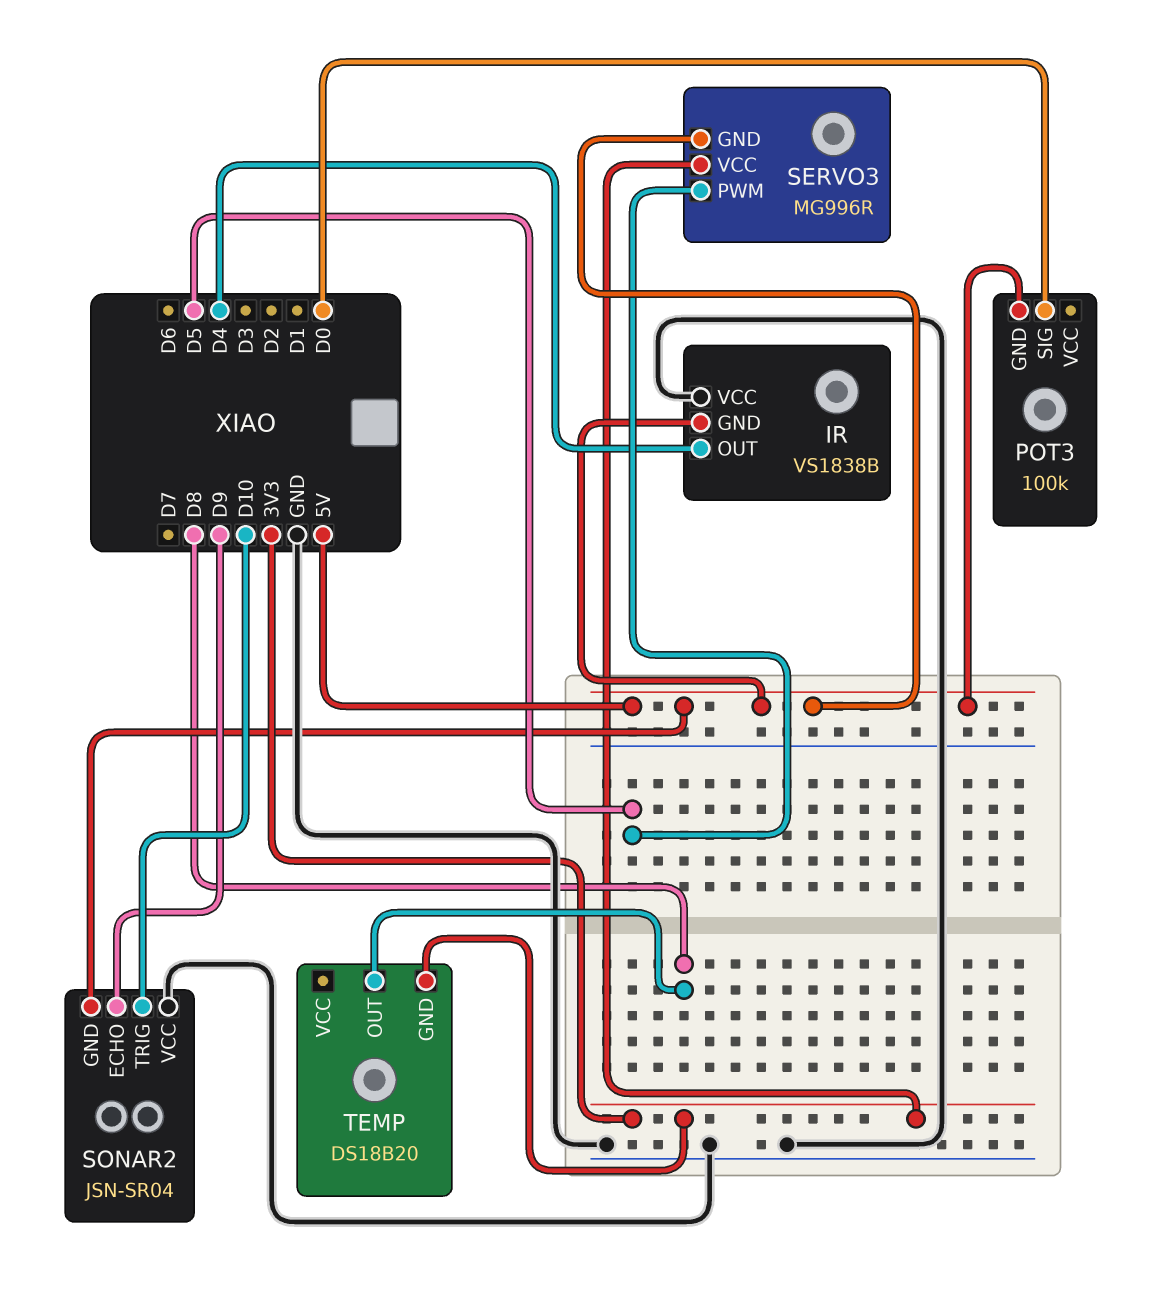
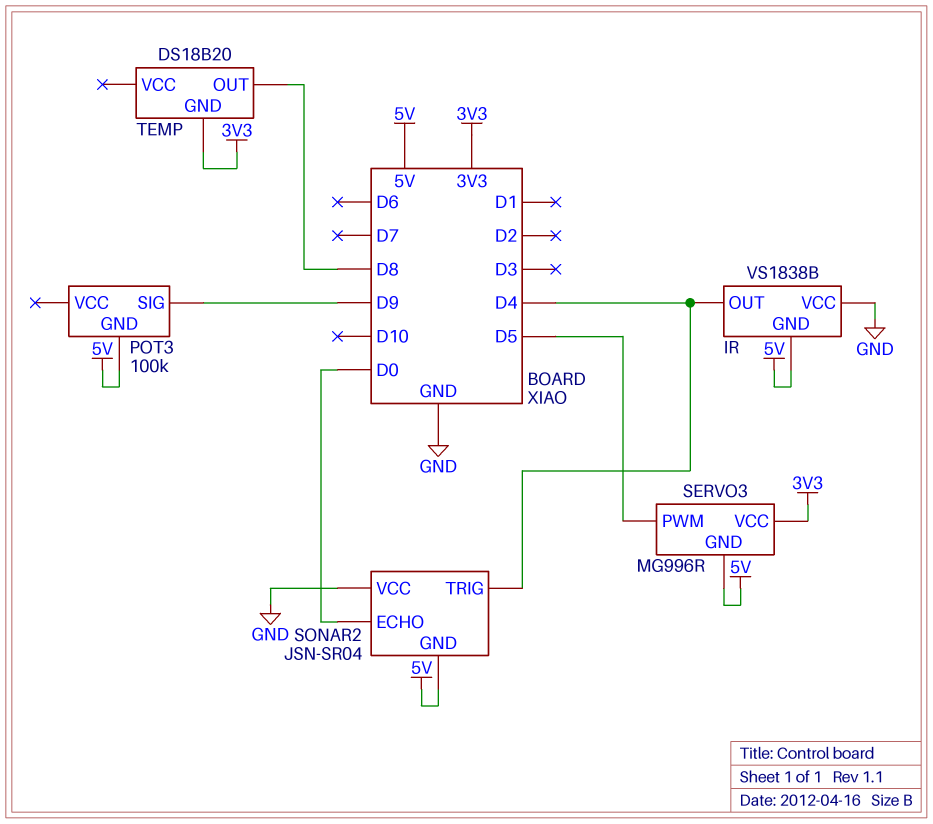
POT3 pin SIG: D0 -> D9
SONAR2 pin ECHO: D9 -> D0
SONAR2 pin TRIG: D10 -> D4

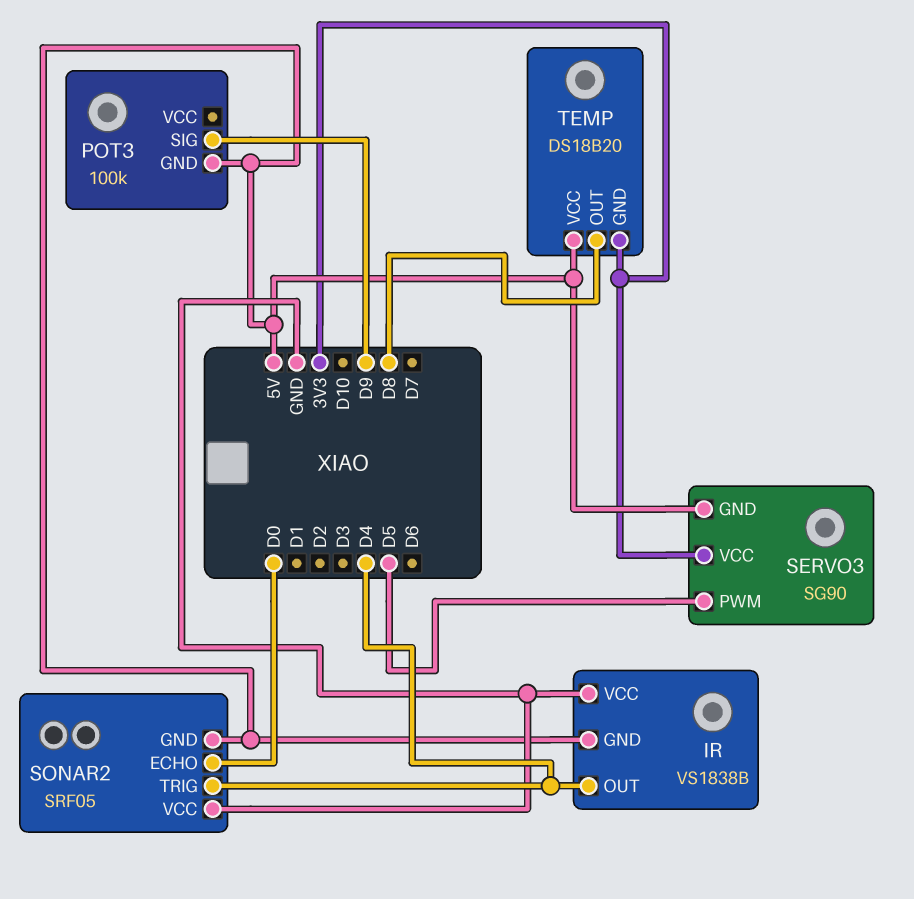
SERVO3: MG996R -> SG90
SONAR2: JSN-SR04 -> SRF05
TEMP pin VCC: none -> 5V

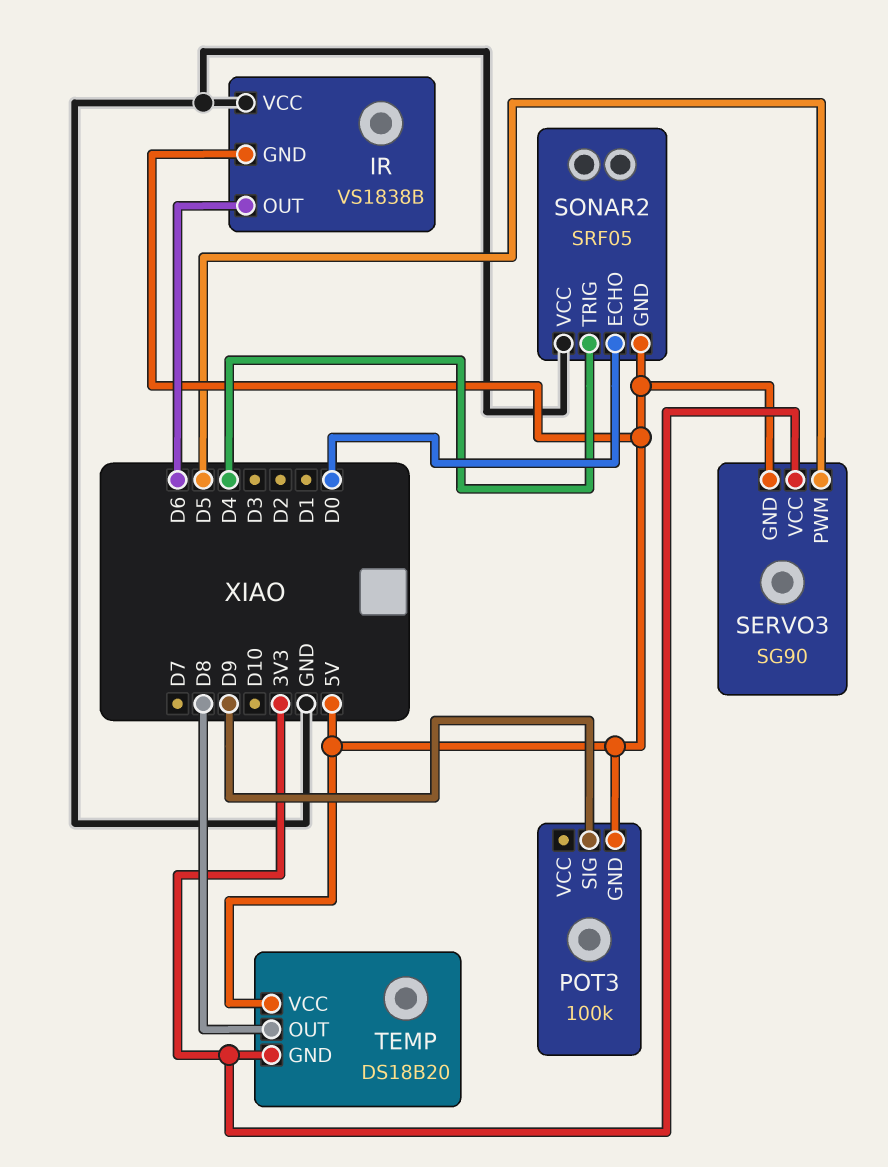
IR pin OUT: D4 -> D6

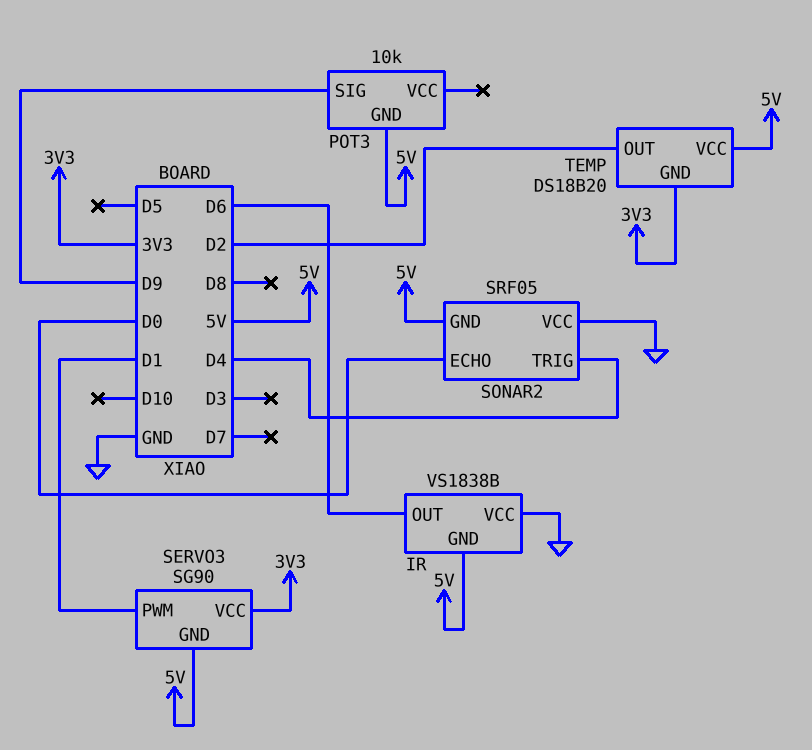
POT3: 100k -> 10k
SERVO3 pin PWM: D5 -> D1
TEMP pin OUT: D8 -> D2

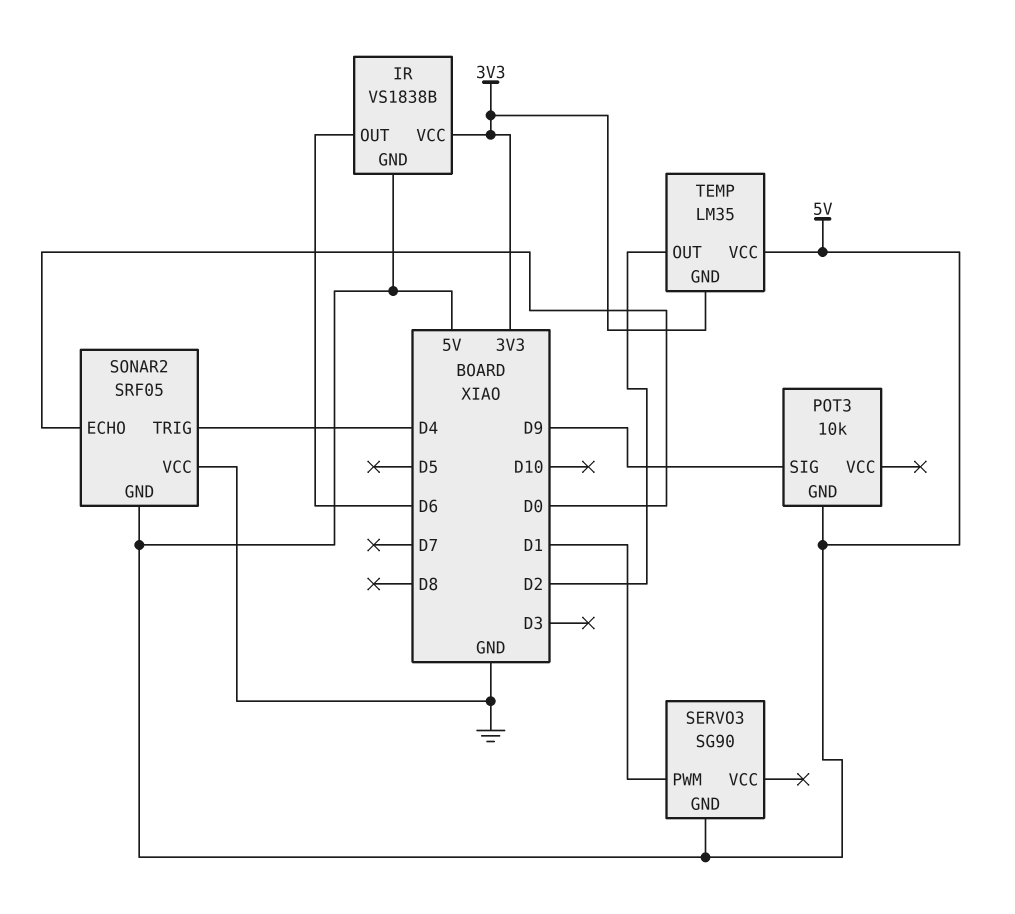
IR pin VCC: GND -> 3V3
SERVO3 pin VCC: 3V3 -> none
TEMP: DS18B20 -> LM35

